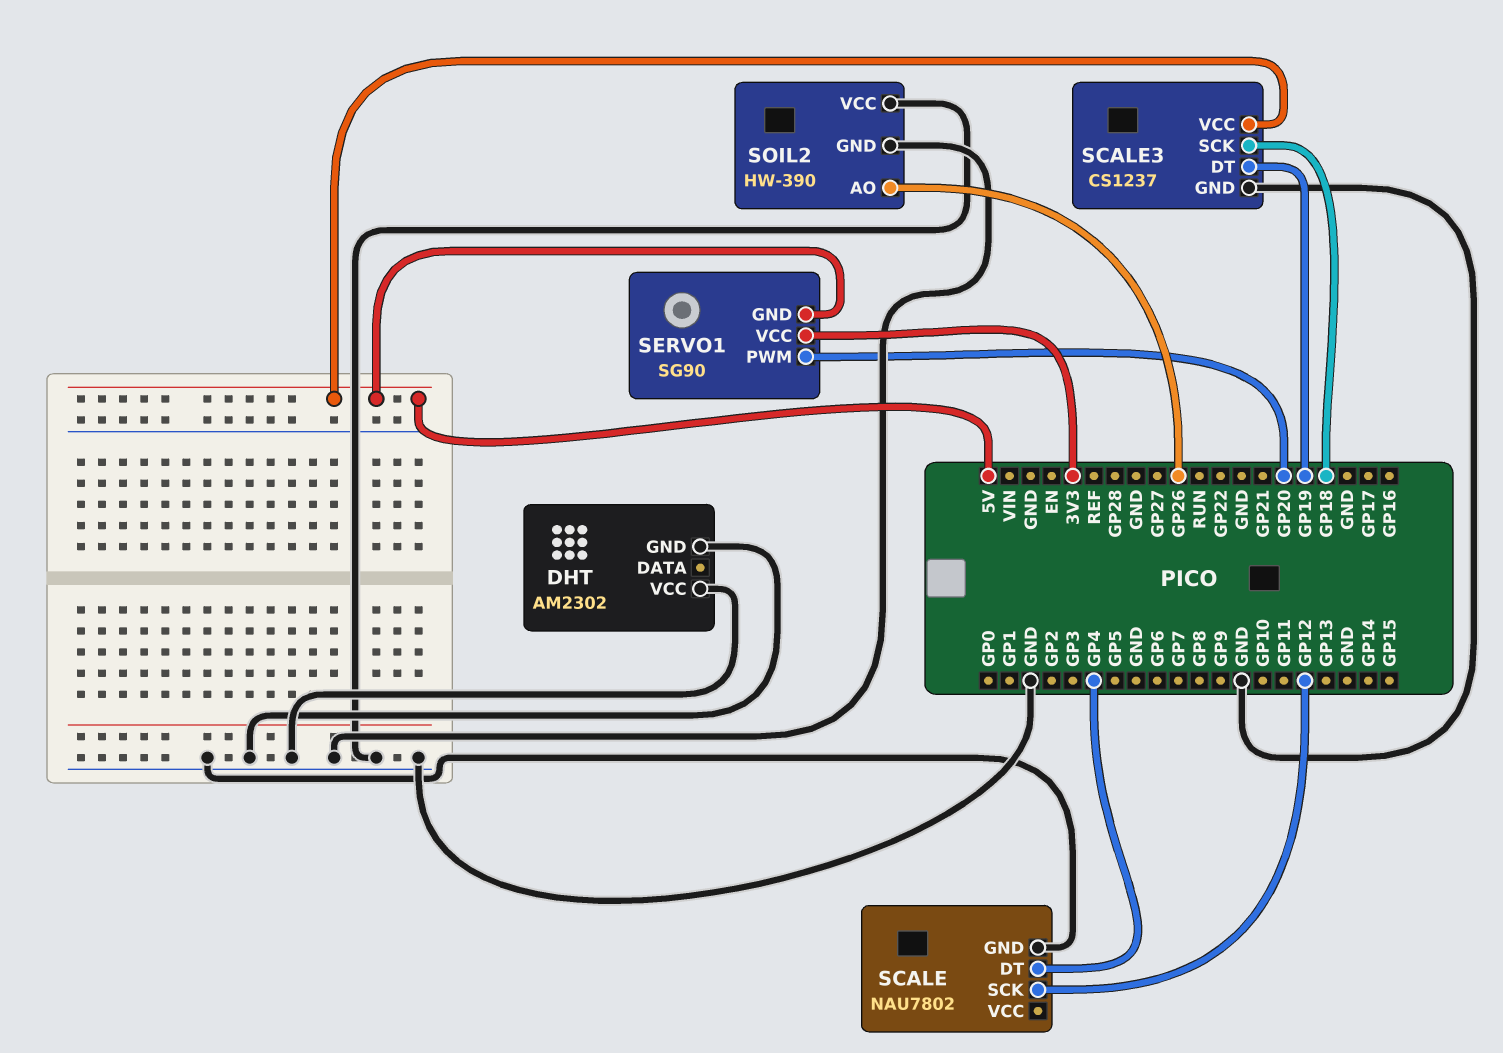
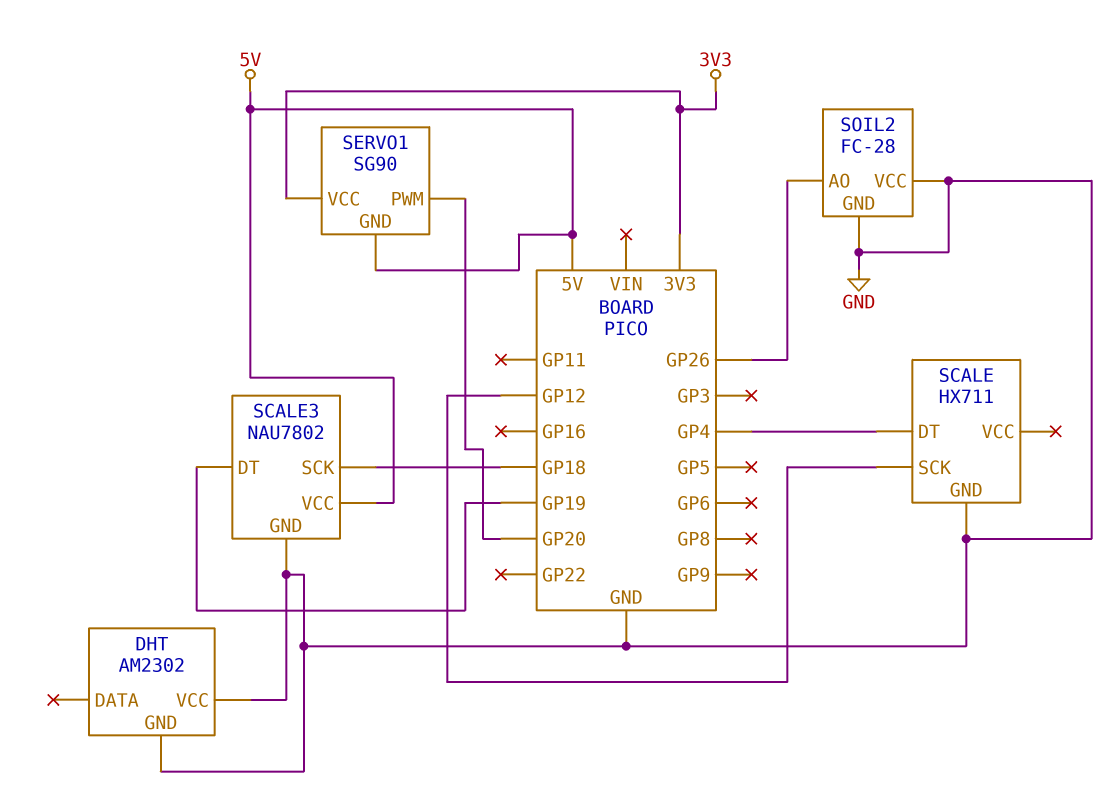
SCALE: NAU7802 -> HX711
SCALE3: CS1237 -> NAU7802
SOIL2: HW-390 -> FC-28

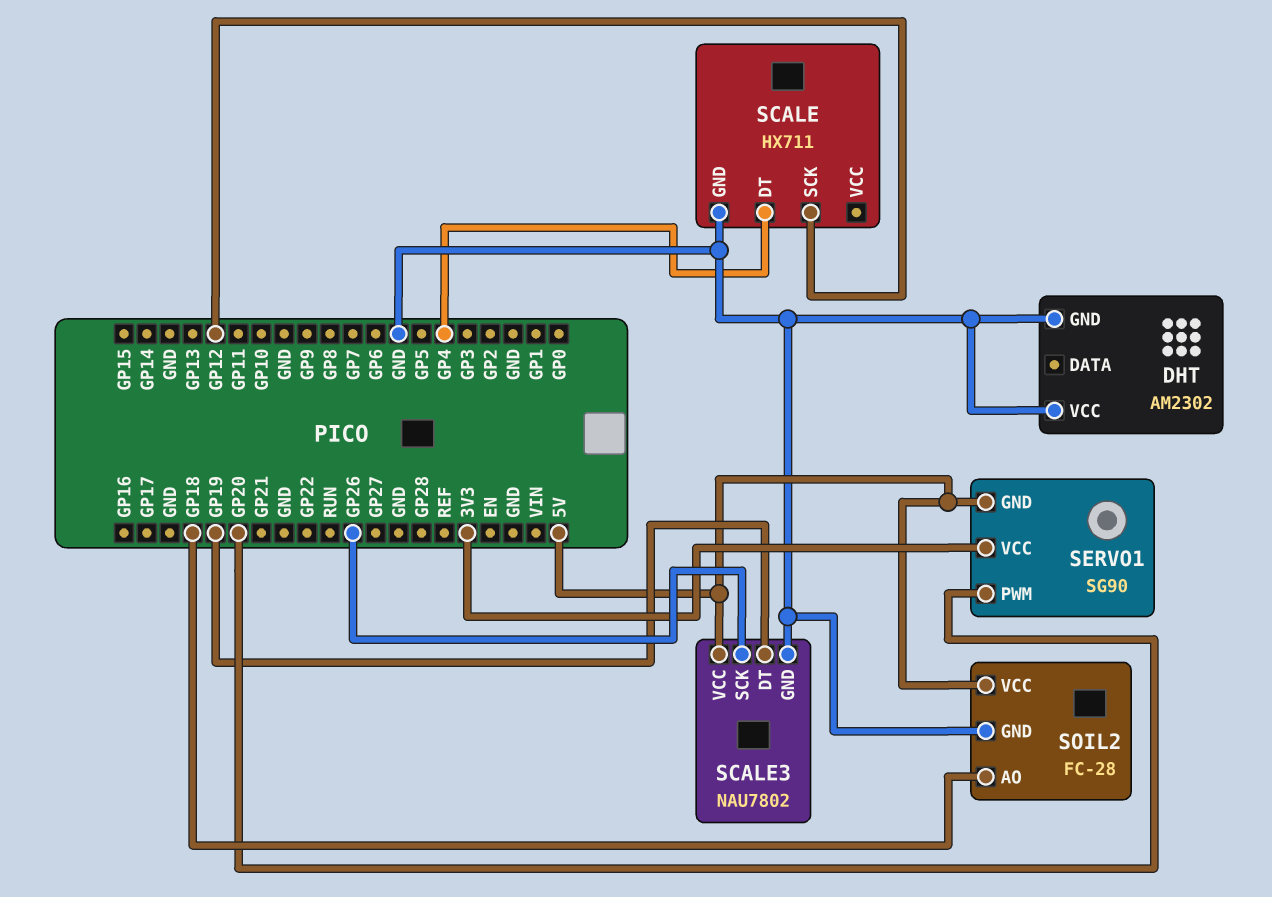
SCALE3 pin SCK: GP18 -> GP26
SOIL2 pin AO: GP26 -> GP18
SOIL2 pin VCC: GND -> 5V

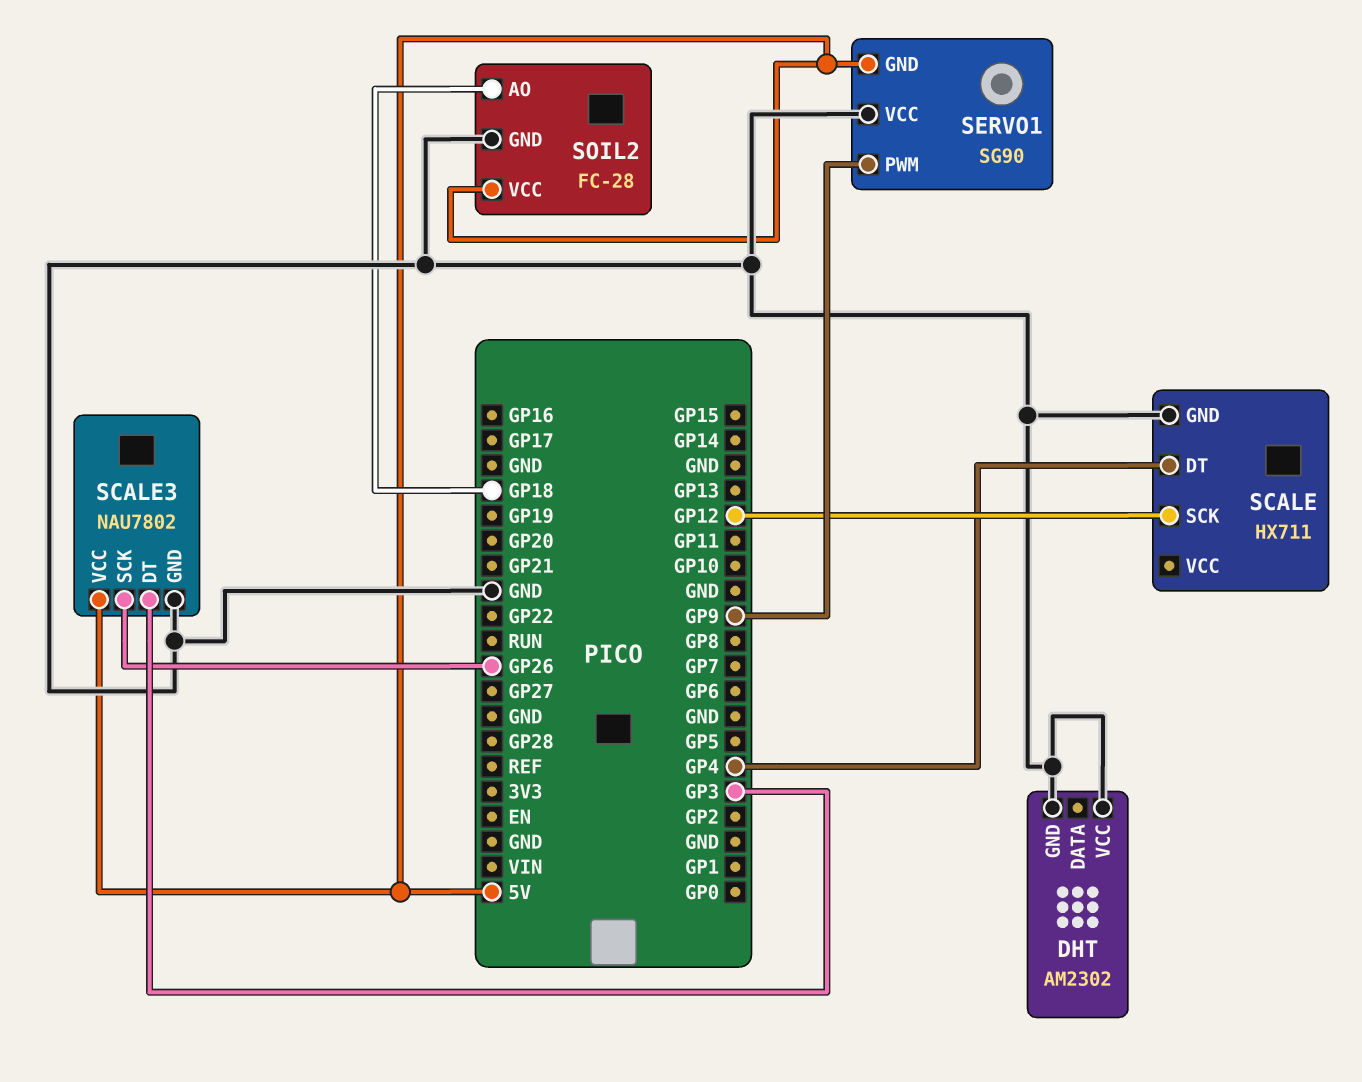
SCALE3 pin DT: GP19 -> GP3
SERVO1 pin PWM: GP20 -> GP9
SERVO1 pin VCC: 3V3 -> GND

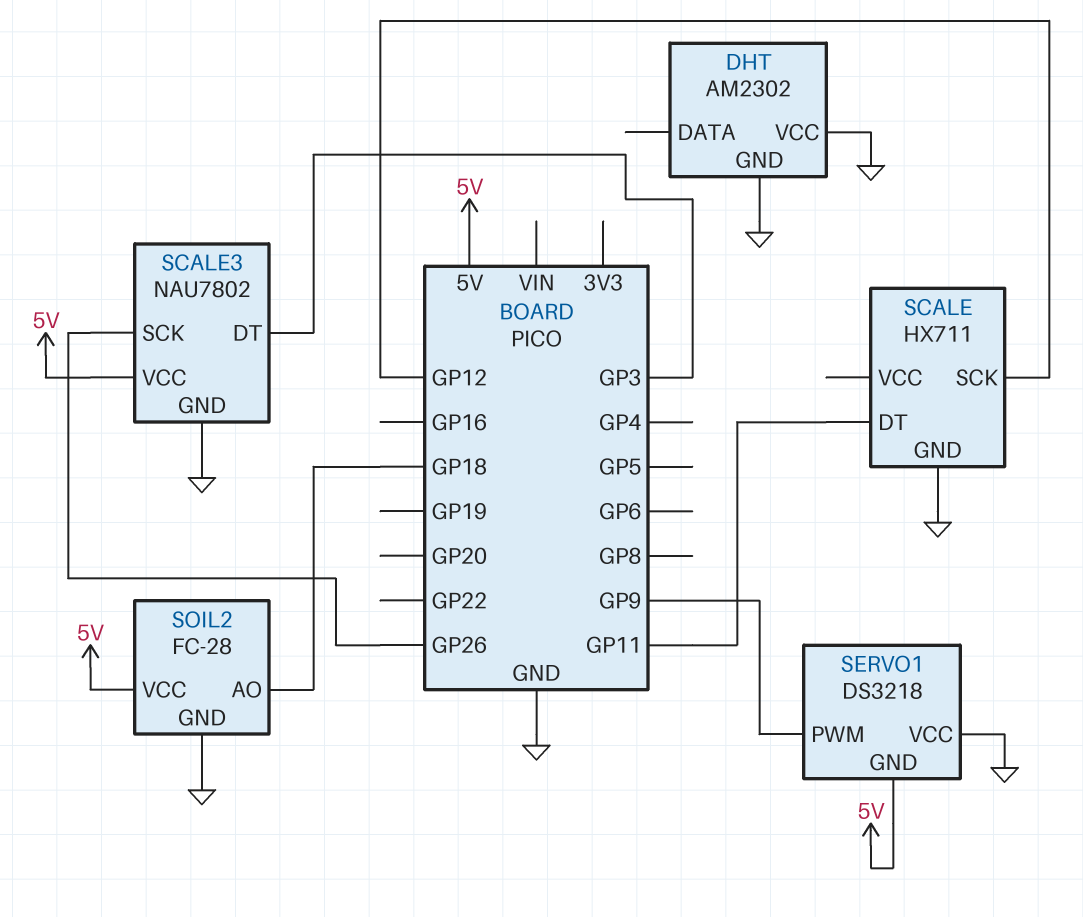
SCALE pin DT: GP4 -> GP11
SERVO1: SG90 -> DS3218

